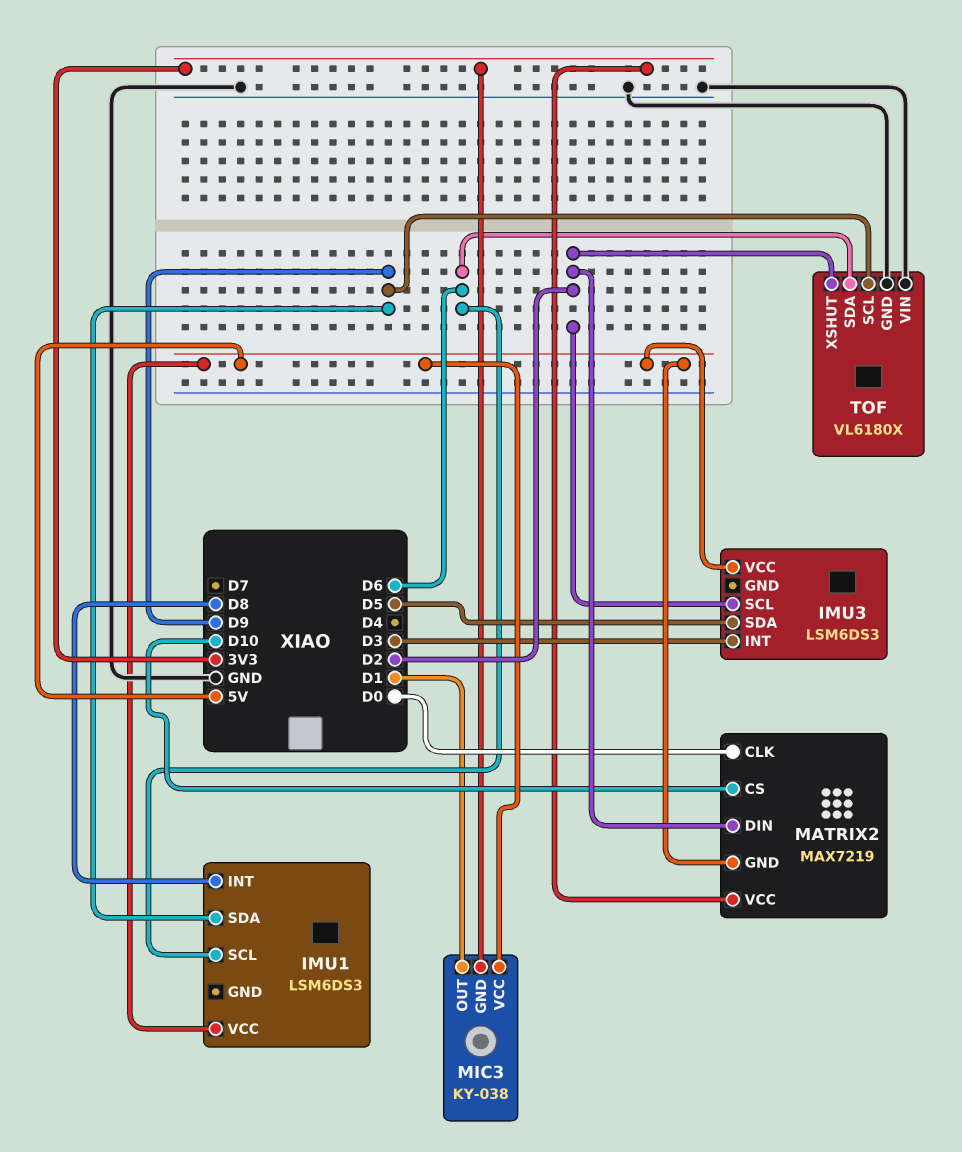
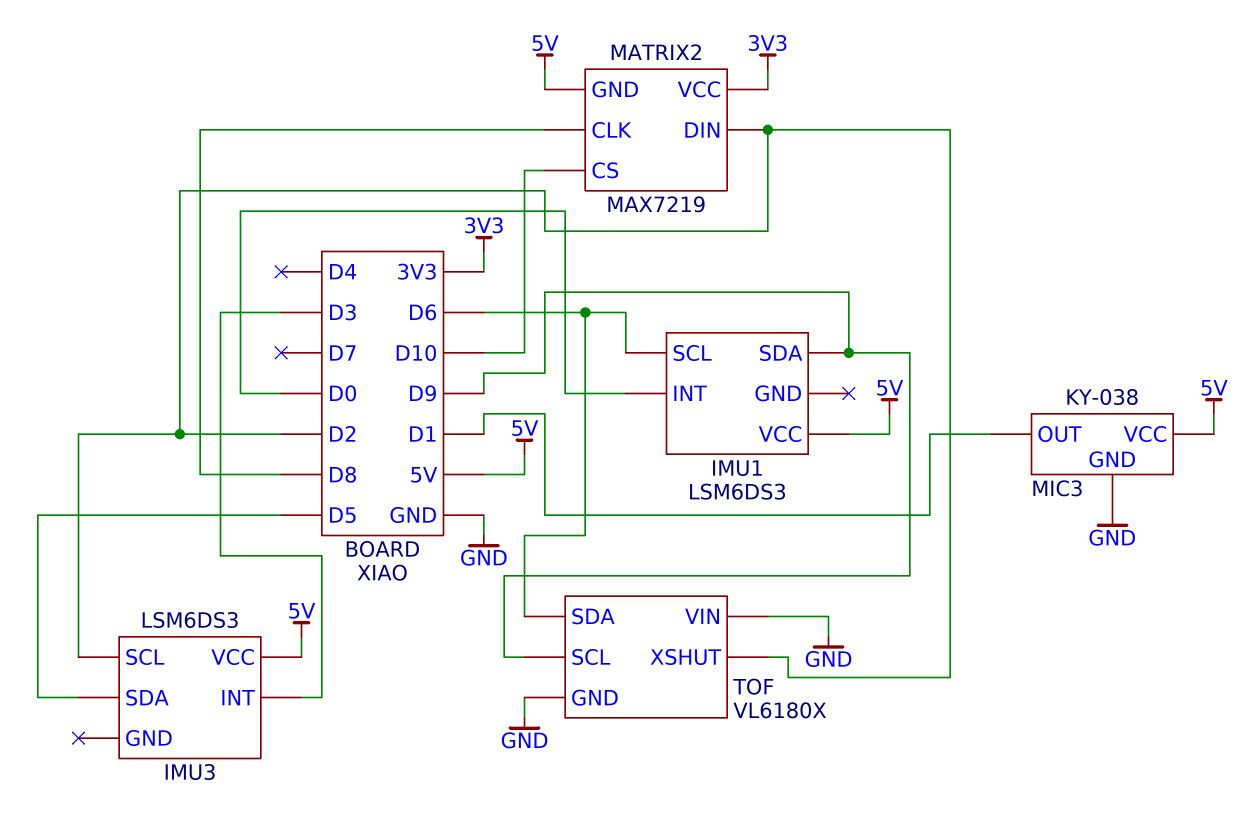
IMU1 pin INT: D8 -> D0
MATRIX2 pin CLK: D0 -> D8
MIC3 pin GND: 3V3 -> GND

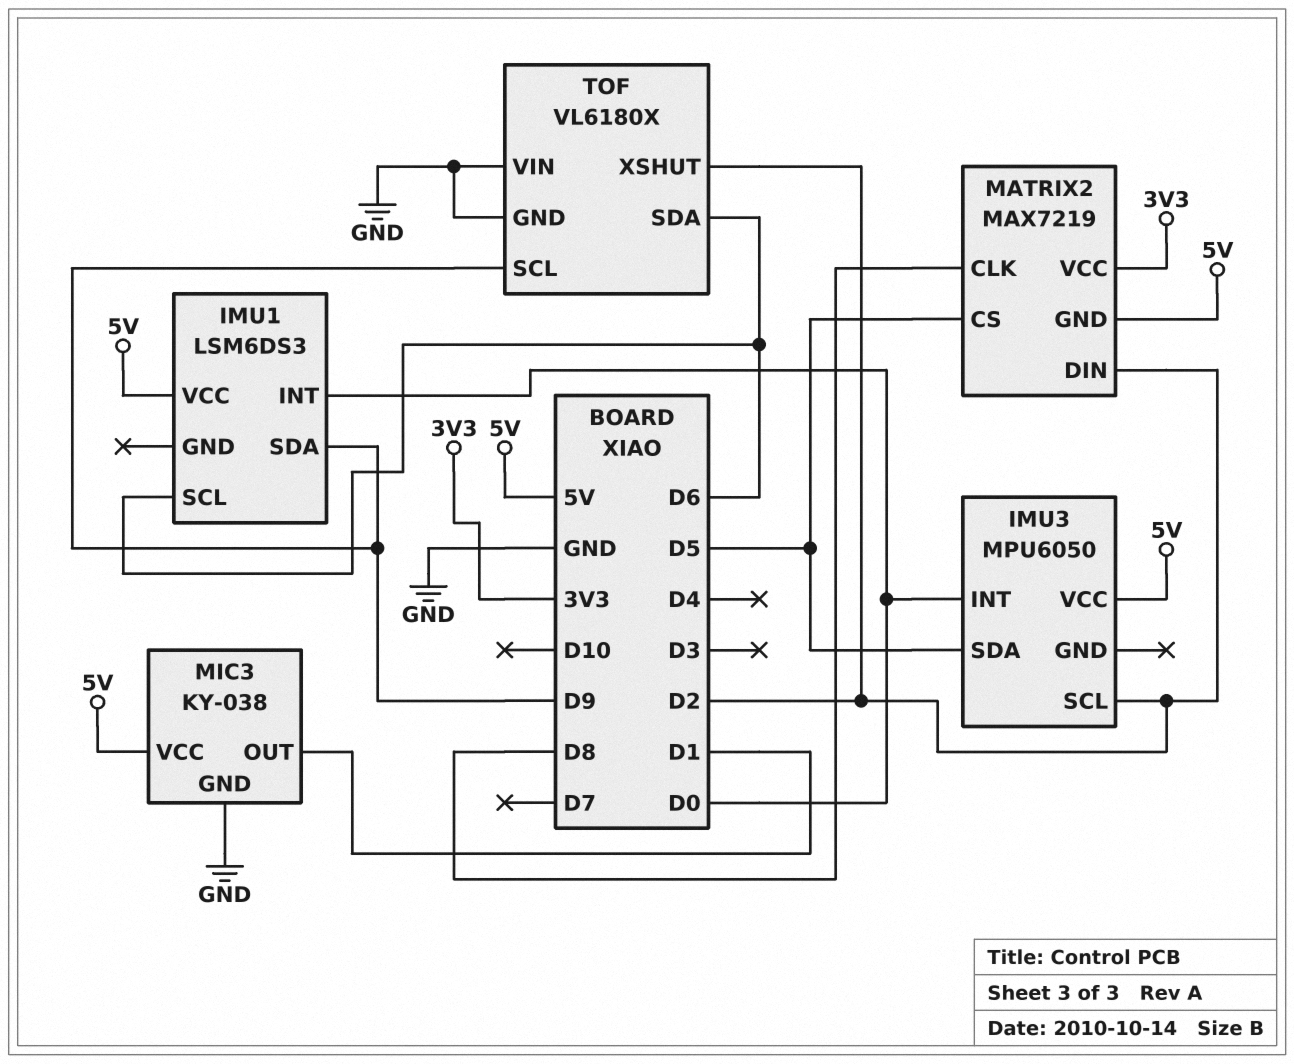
IMU3: LSM6DS3 -> MPU6050
IMU3 pin INT: D3 -> D0
MATRIX2 pin CS: D10 -> D5

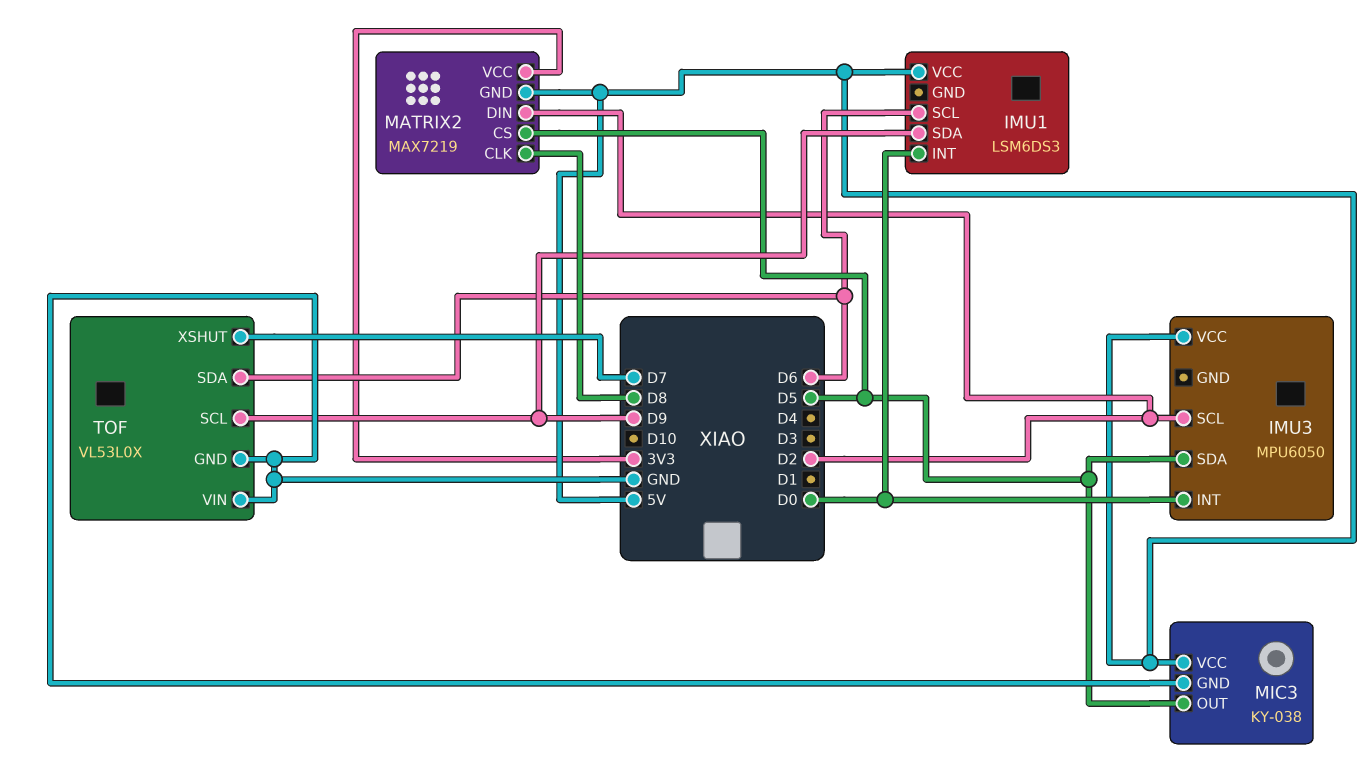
MIC3 pin OUT: D1 -> D5
TOF: VL6180X -> VL53L0X
TOF pin XSHUT: D2 -> D7

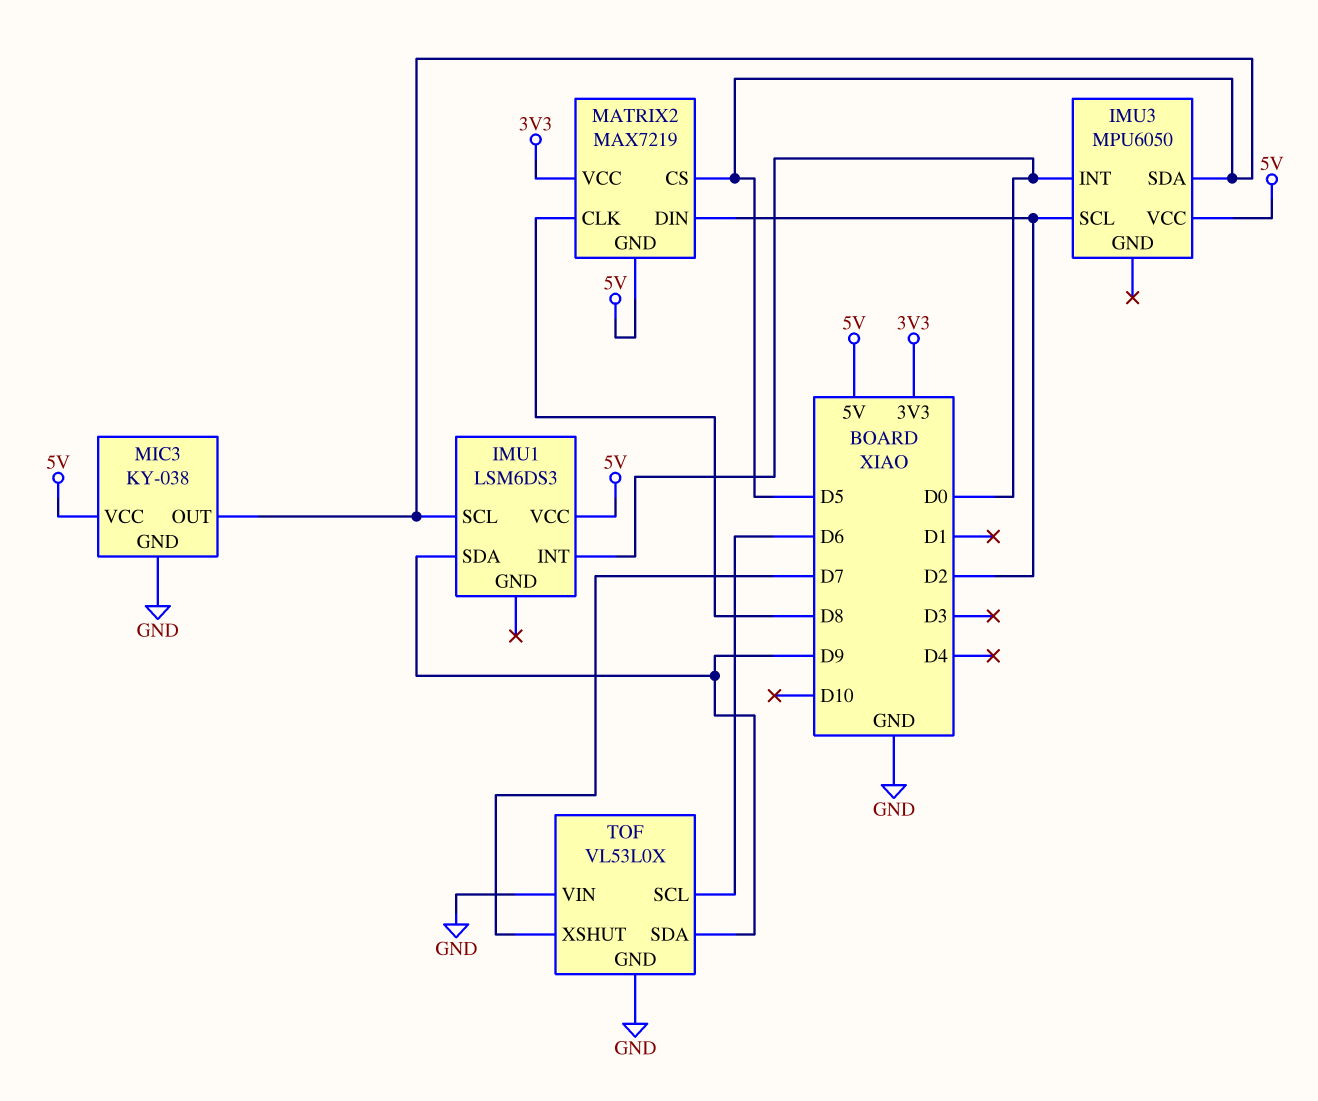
IMU1 pin SCL: D6 -> D5
TOF pin SCL: D9 -> D6
TOF pin SDA: D6 -> D9

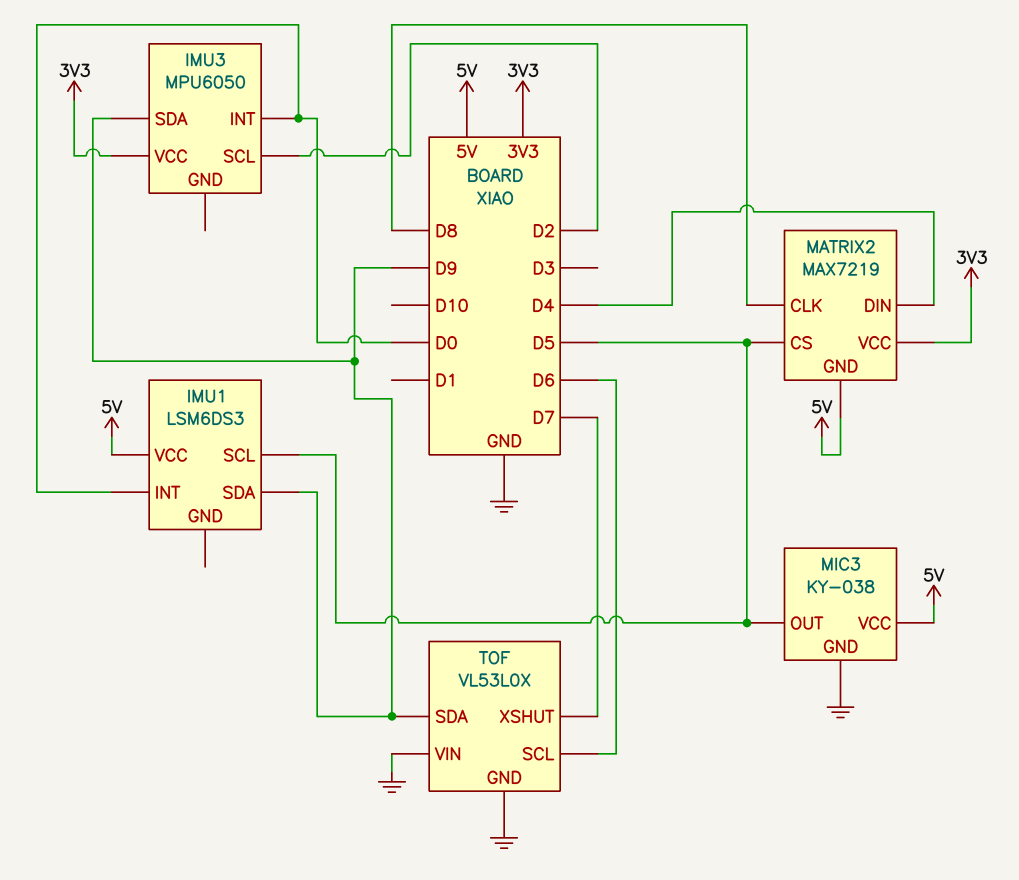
IMU3 pin SDA: D5 -> D9
IMU3 pin VCC: 5V -> 3V3
MATRIX2 pin DIN: D2 -> D4

